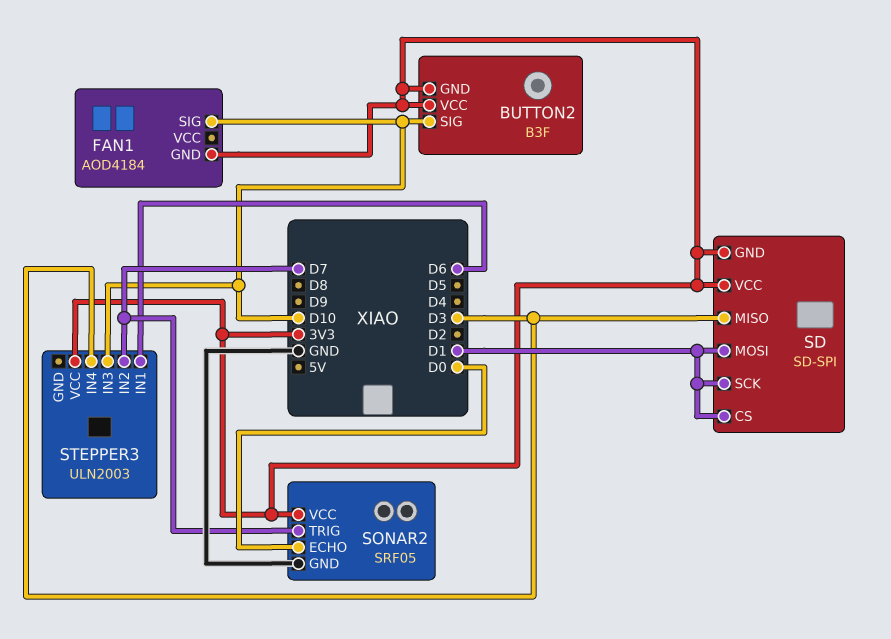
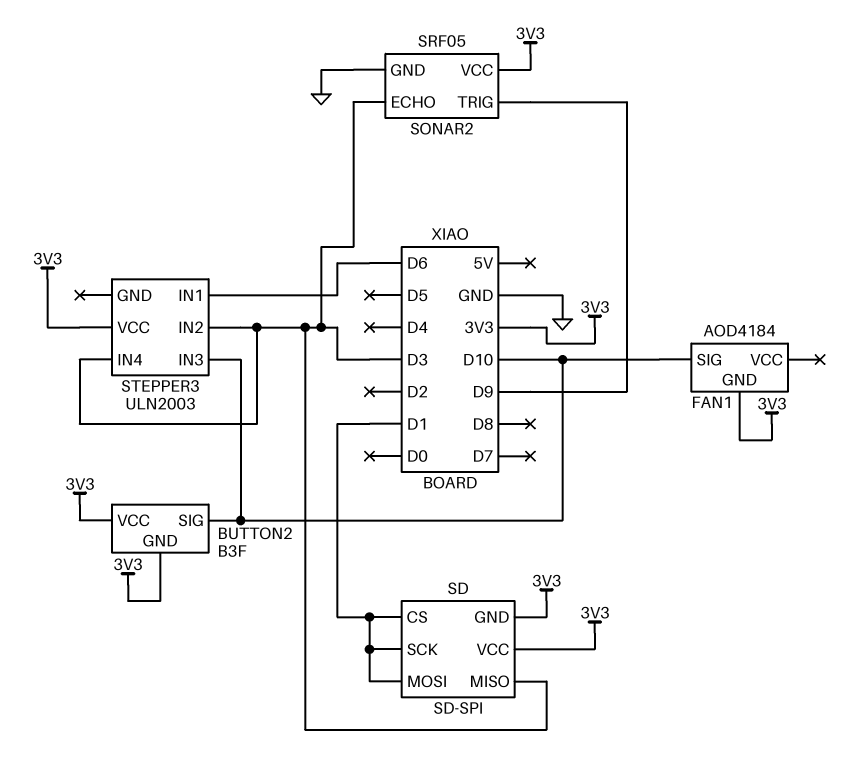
SONAR2 pin ECHO: D0 -> D3
SONAR2 pin TRIG: D7 -> D9
STEPPER3 pin IN2: D7 -> D3

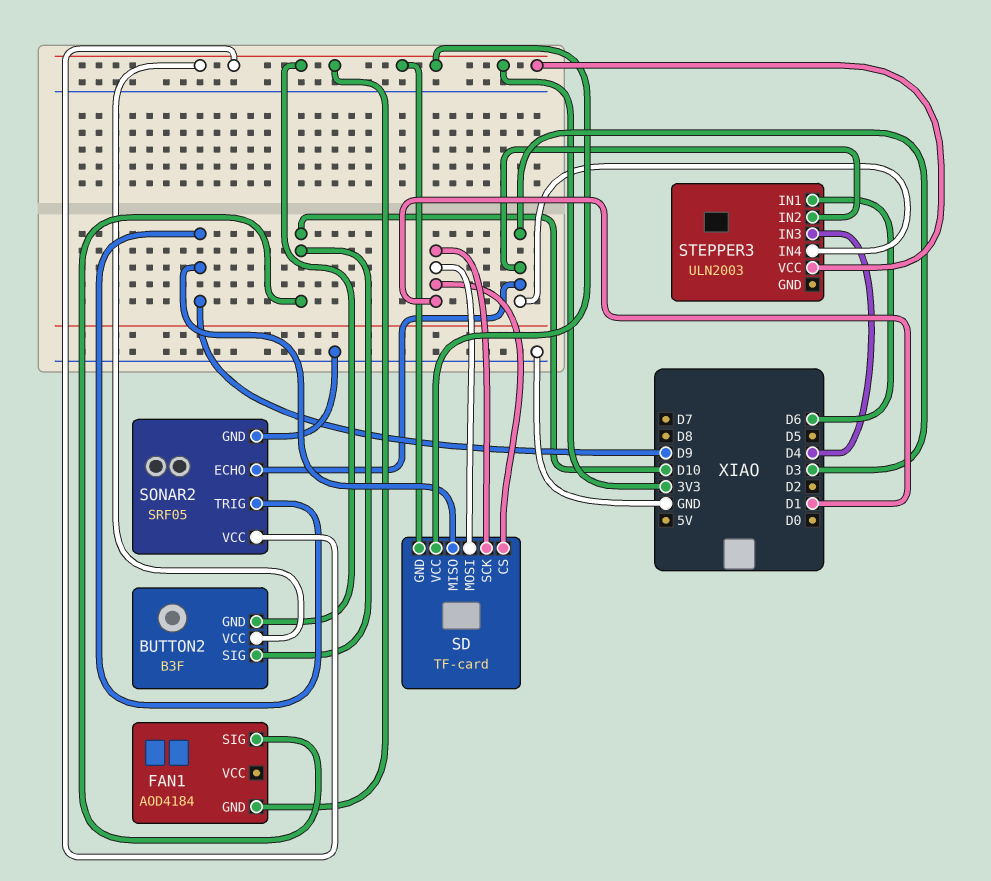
SD: SD-SPI -> TF-card
SD pin MISO: D3 -> D9
STEPPER3 pin IN3: D10 -> D4

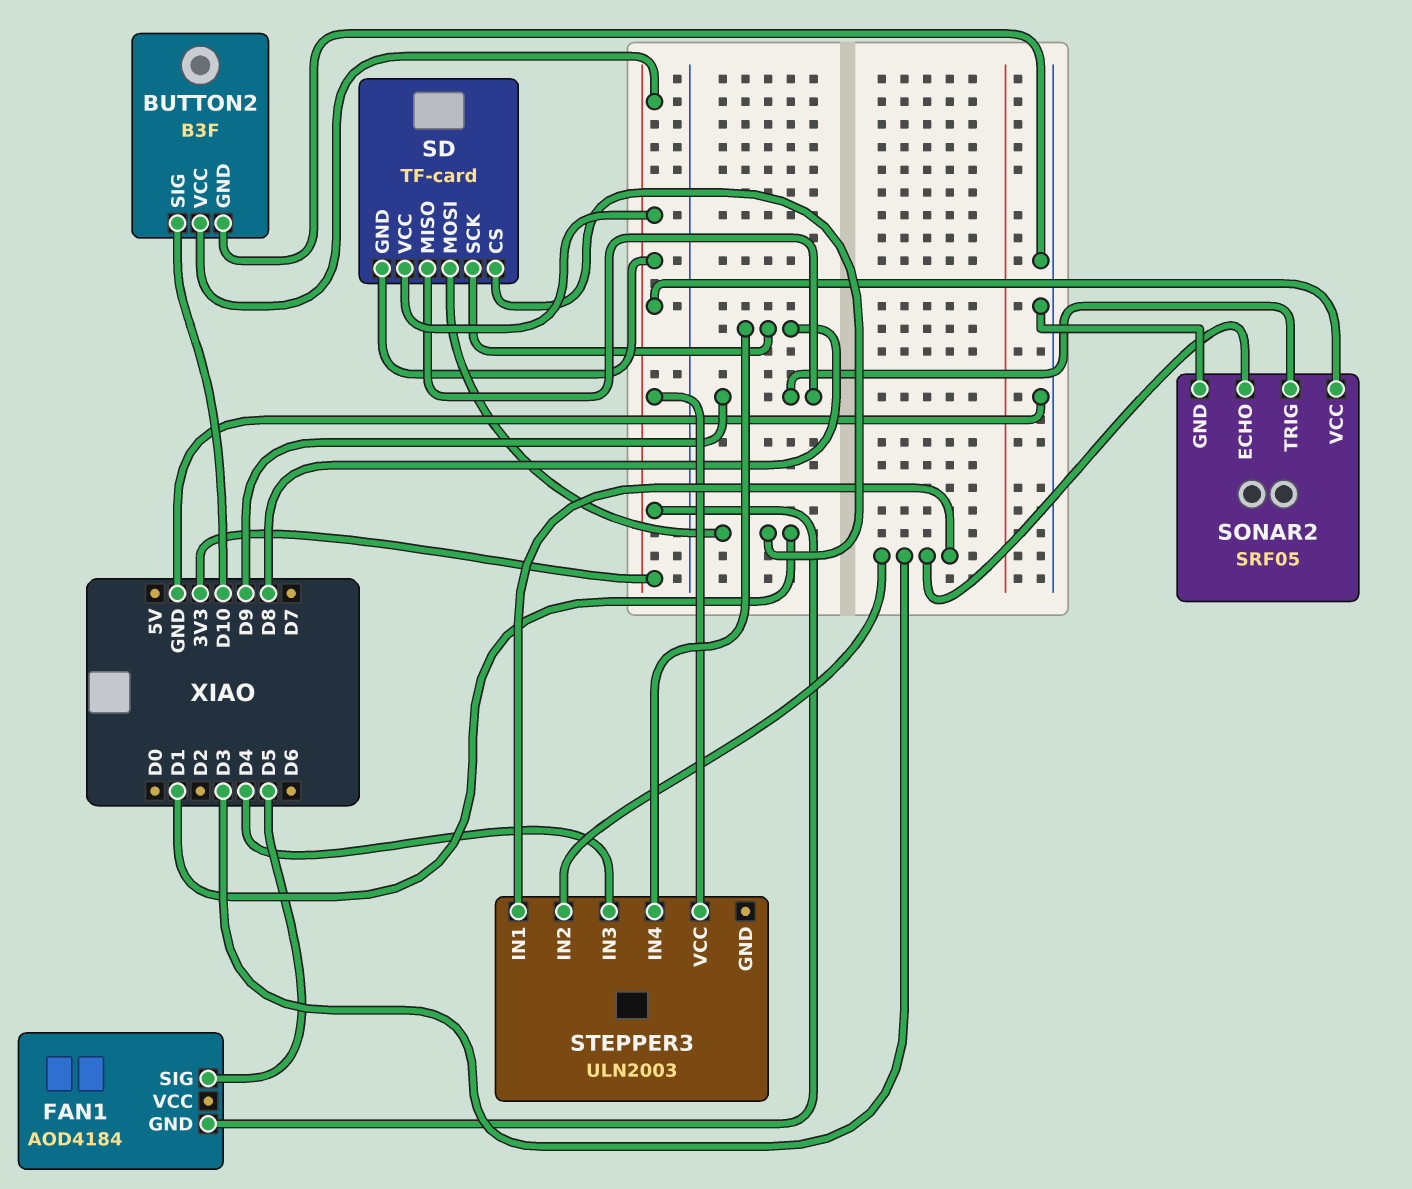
BUTTON2 pin GND: 3V3 -> GND
FAN1 pin SIG: D10 -> D5
SD pin SCK: D1 -> D8
STEPPER3 pin IN1: D6 -> D3
STEPPER3 pin IN4: D3 -> D8

